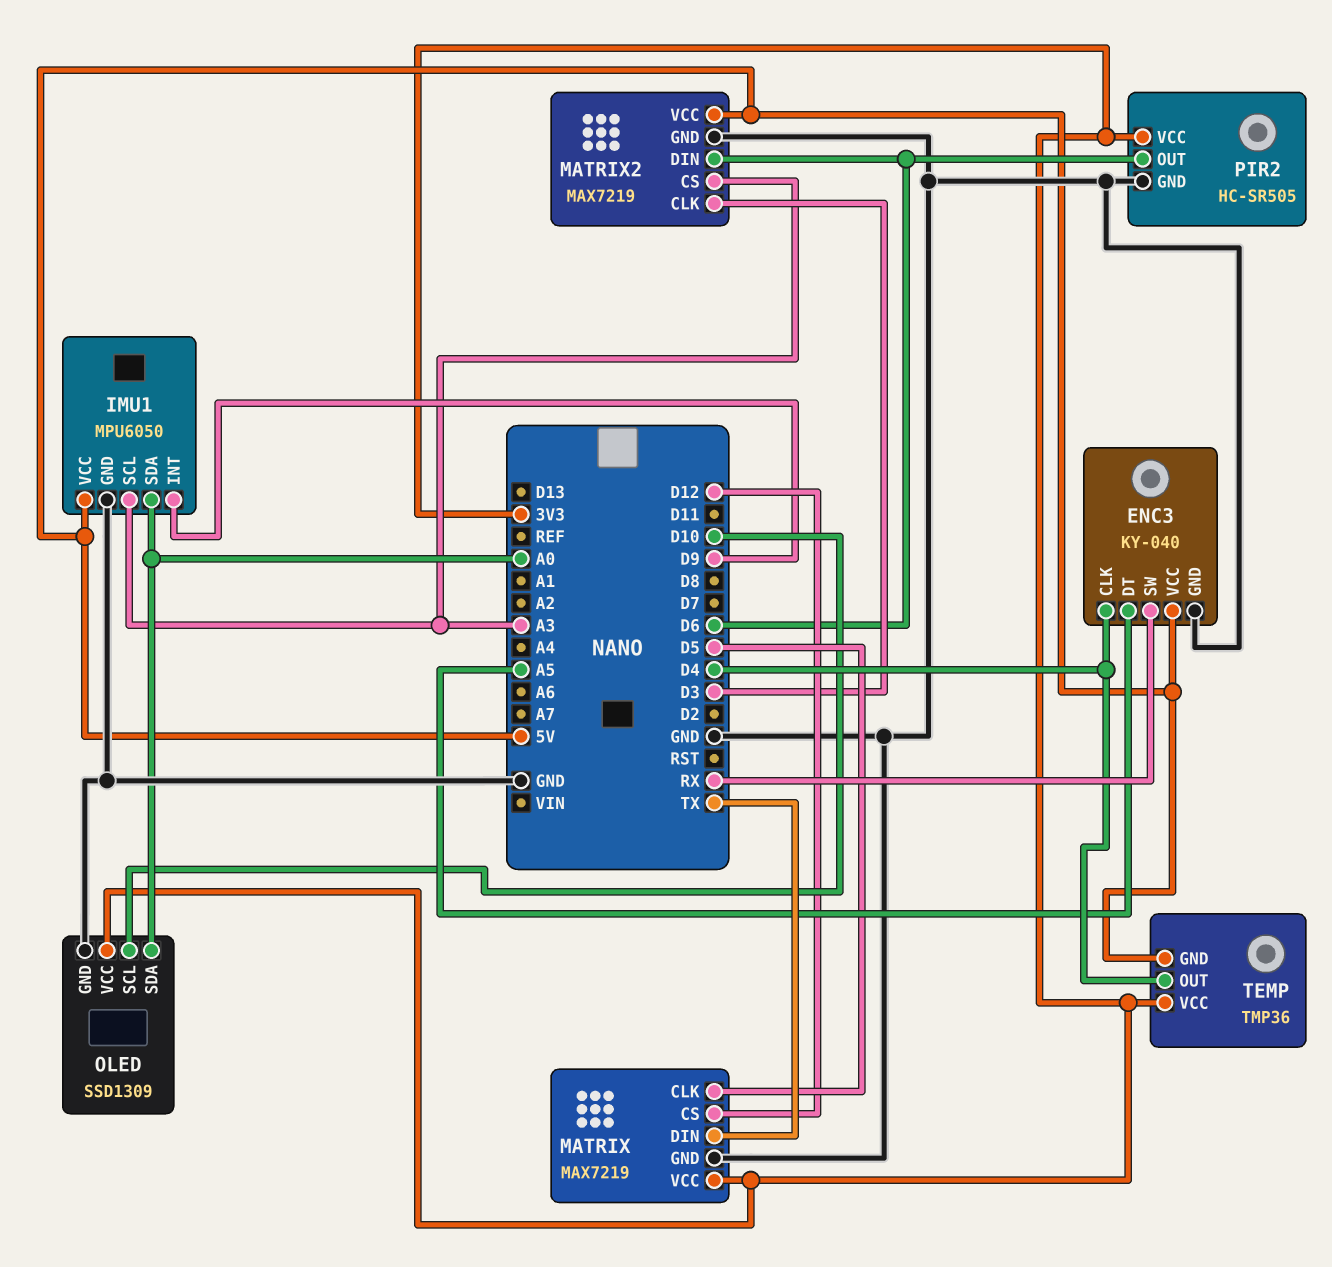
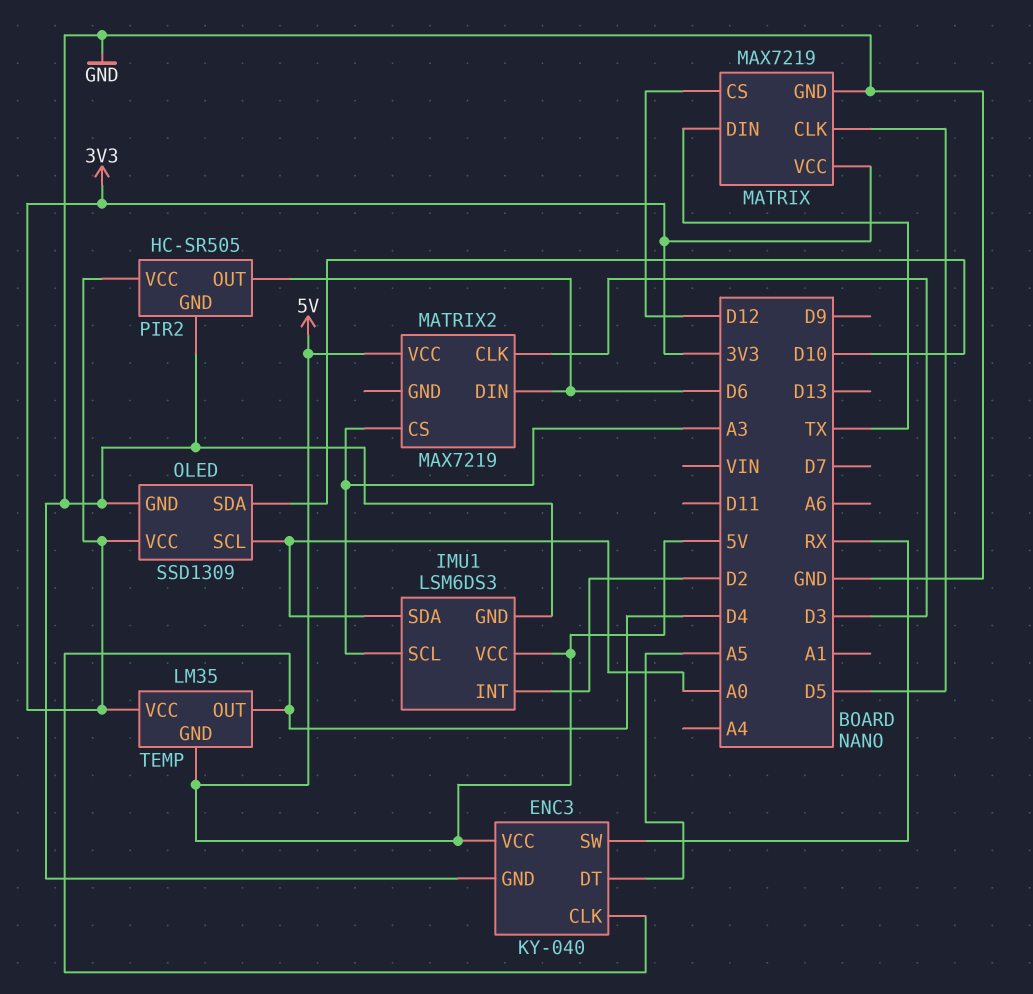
IMU1: MPU6050 -> LSM6DS3
IMU1 pin INT: D9 -> D2
MATRIX2 pin GND: GND -> none
OLED pin SCL: D10 -> A0
OLED pin SDA: A0 -> D10
TEMP: TMP36 -> LM35

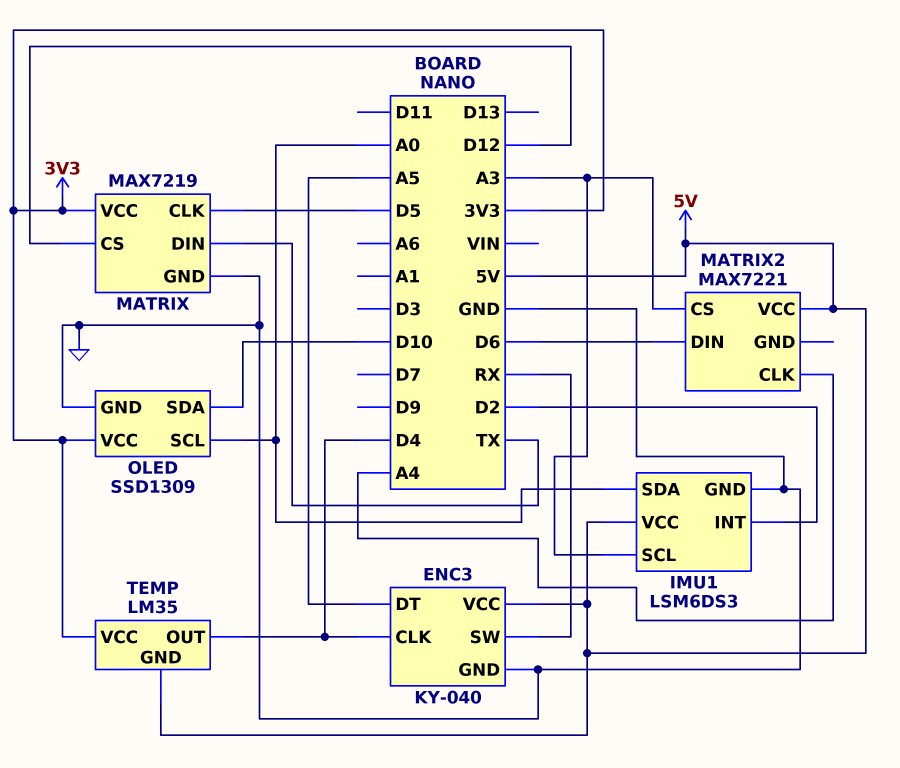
MATRIX2: MAX7219 -> MAX7221
MATRIX2 pin CLK: D3 -> A4
PIR2: HC-SR505 -> none
PIR2 pin GND: GND -> none
PIR2 pin OUT: D6 -> none
PIR2 pin VCC: 3V3 -> none

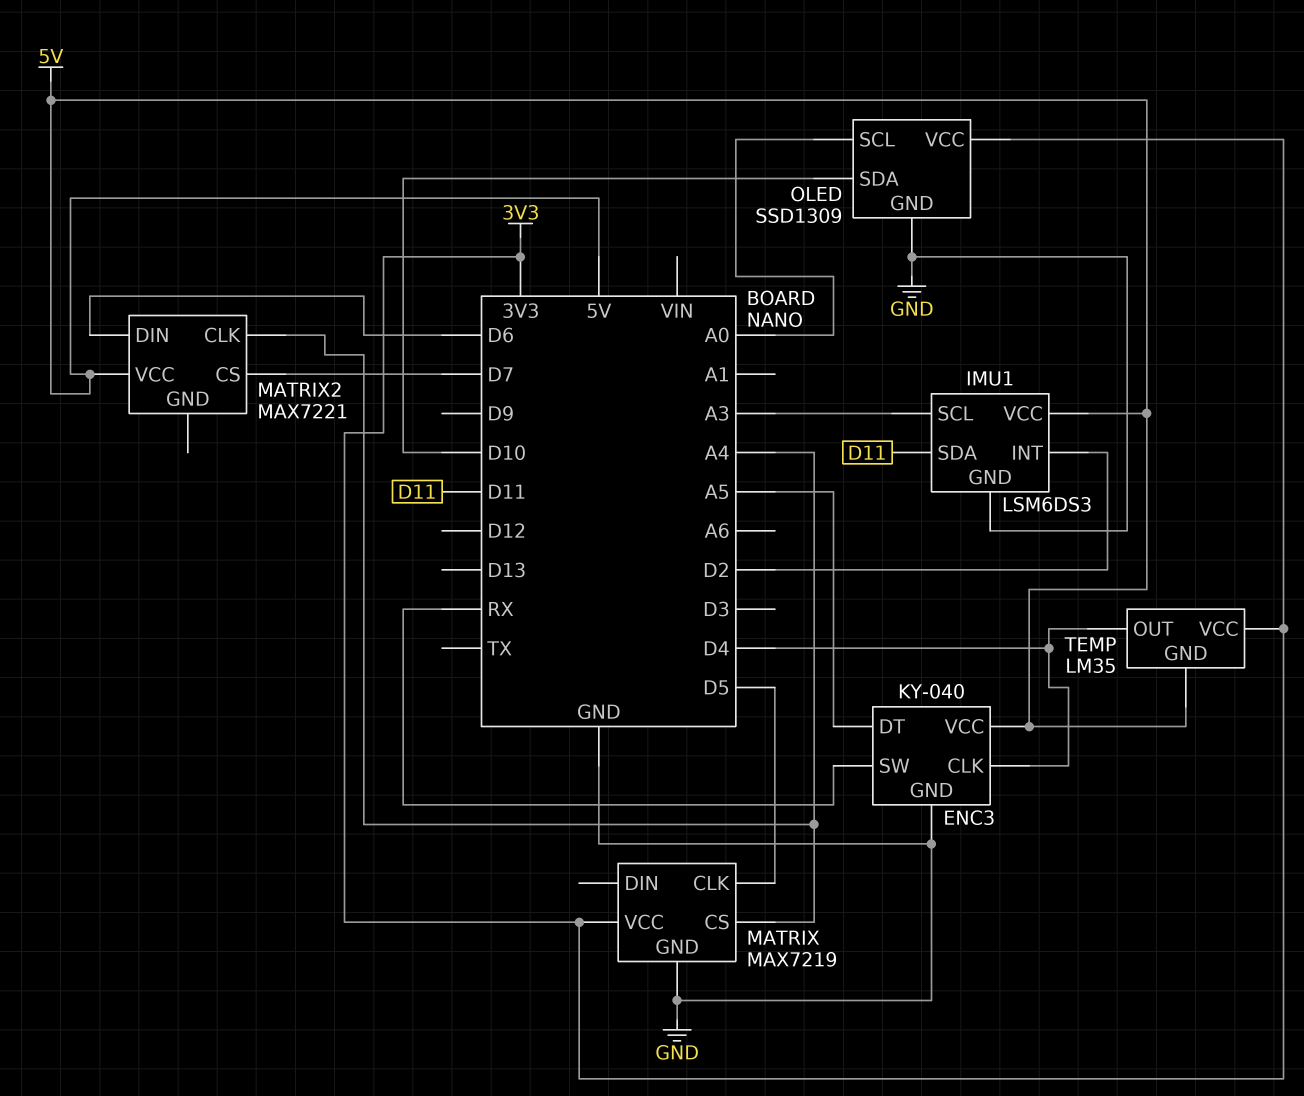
IMU1 pin SDA: A0 -> D11
MATRIX pin CS: D12 -> A4
MATRIX pin DIN: TX -> none
MATRIX2 pin CS: A3 -> D7

